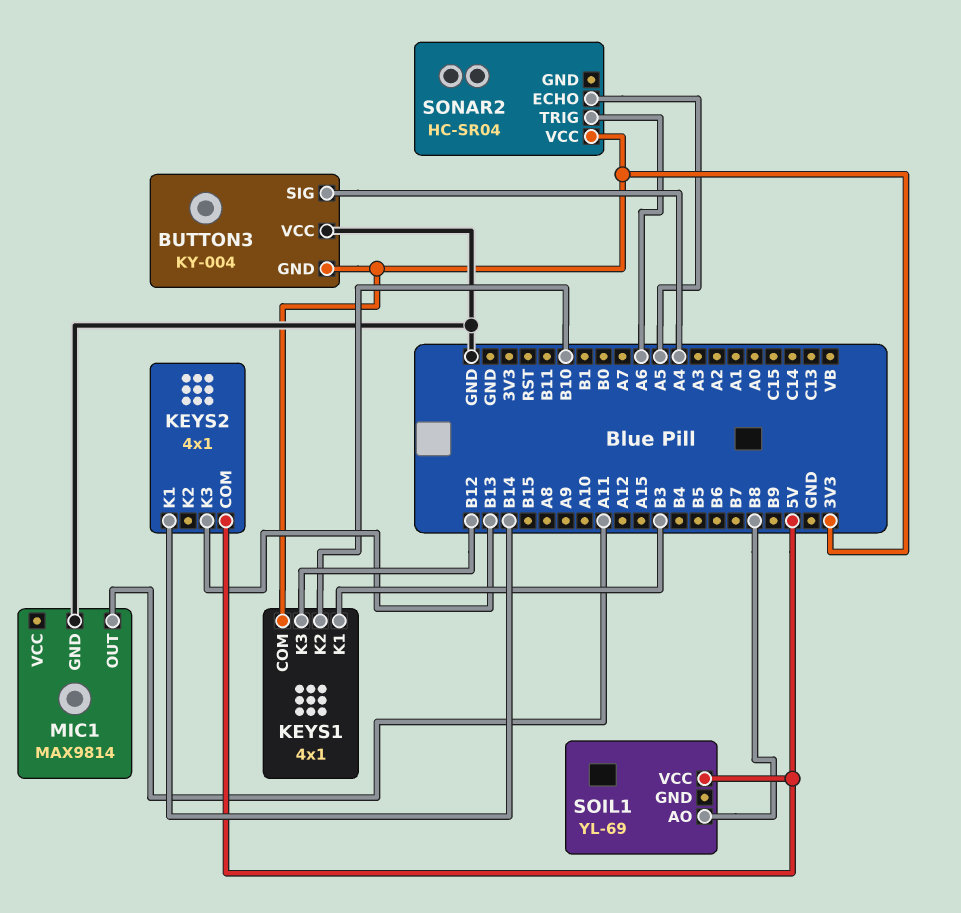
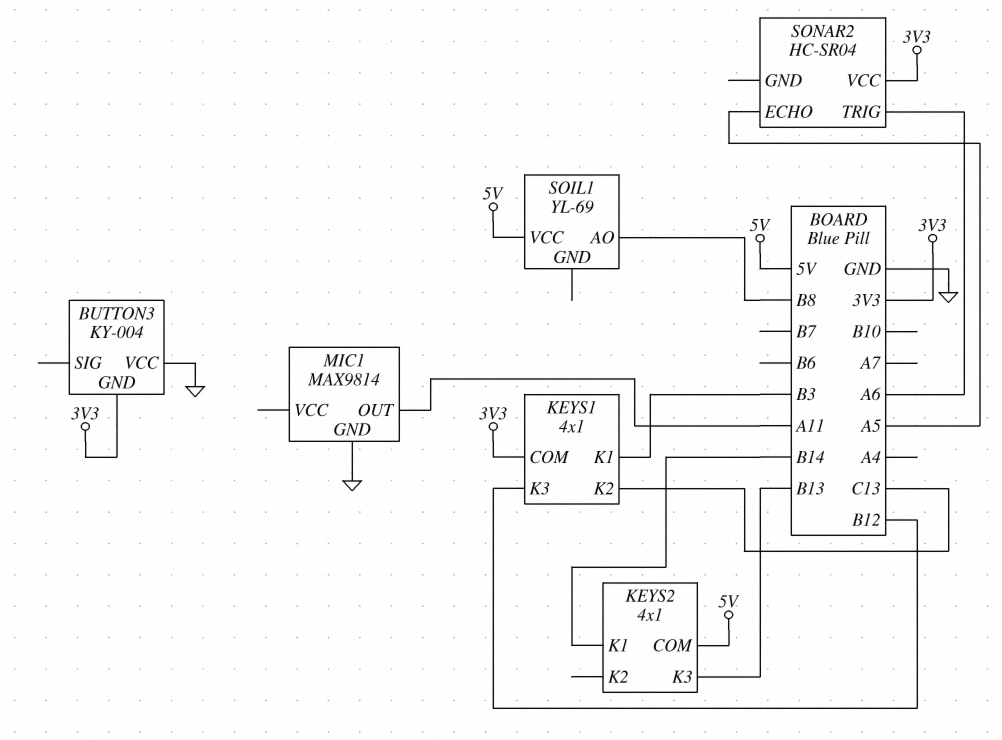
BUTTON3 pin SIG: A4 -> none
KEYS1 pin K2: B10 -> C13

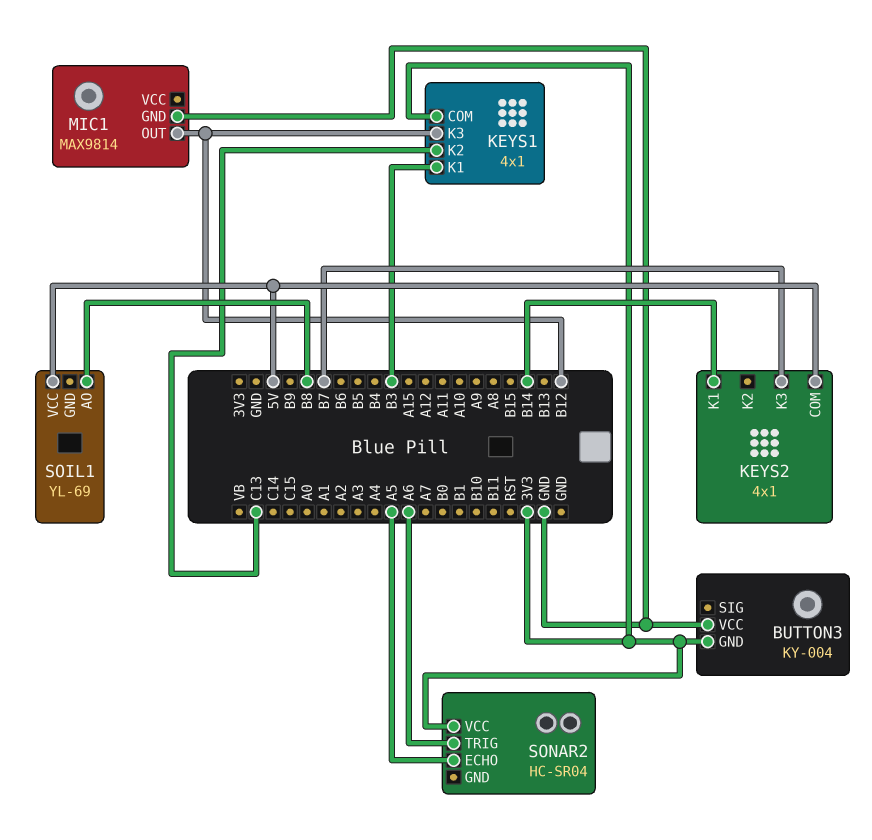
KEYS2 pin K3: B13 -> B7
MIC1 pin OUT: A11 -> B12

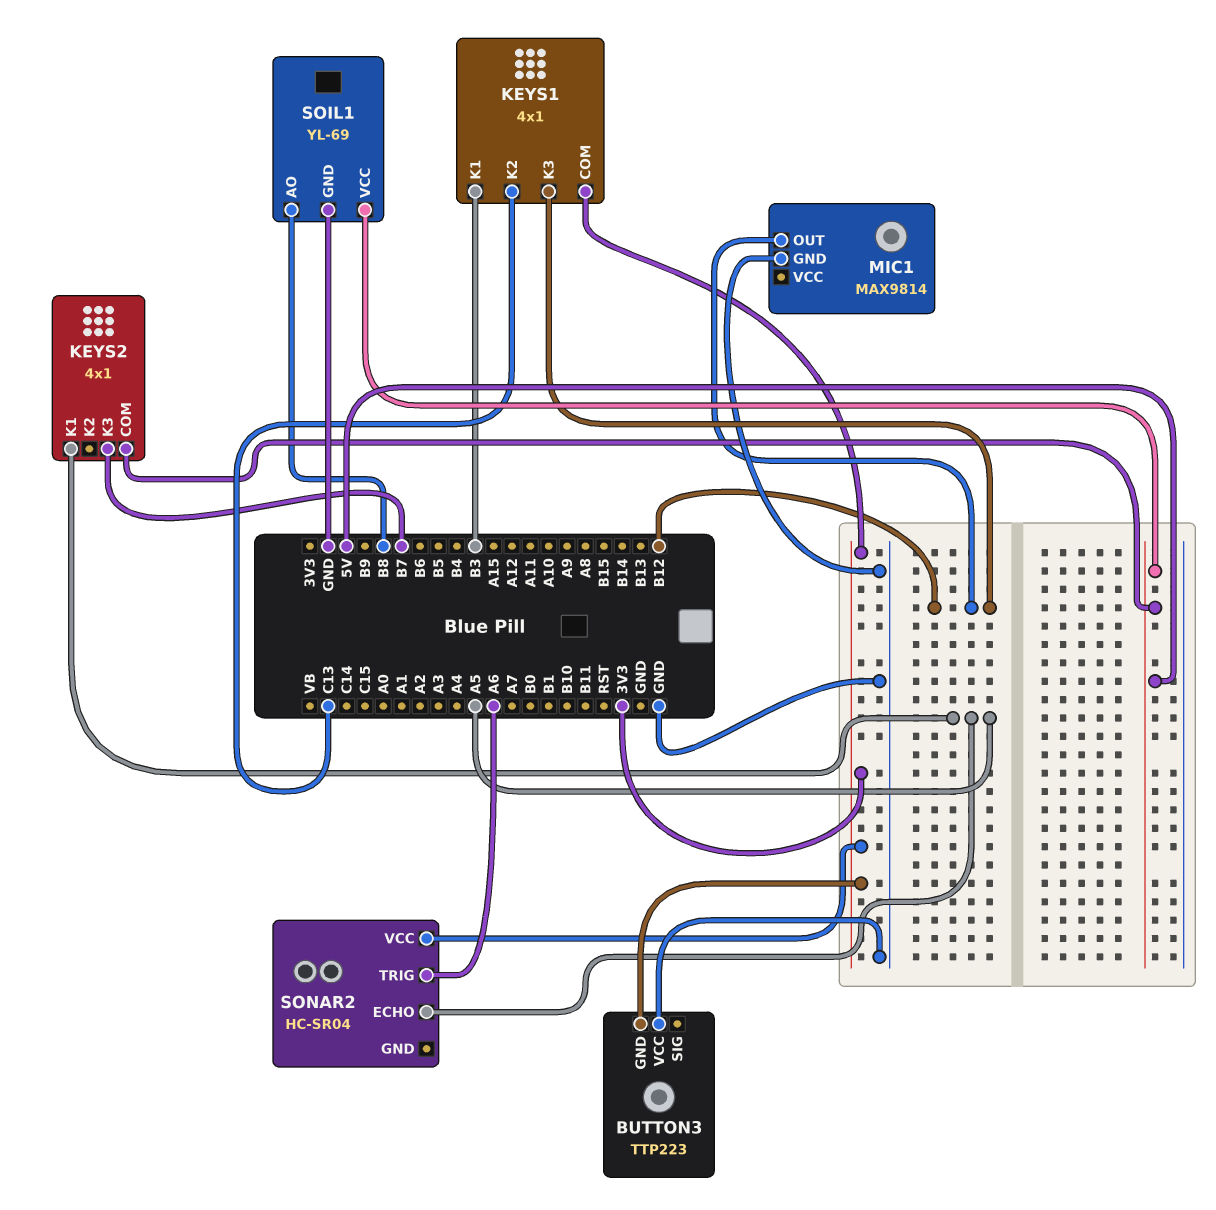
BUTTON3: KY-004 -> TTP223
KEYS2 pin K1: B14 -> A5
SOIL1 pin GND: none -> GND

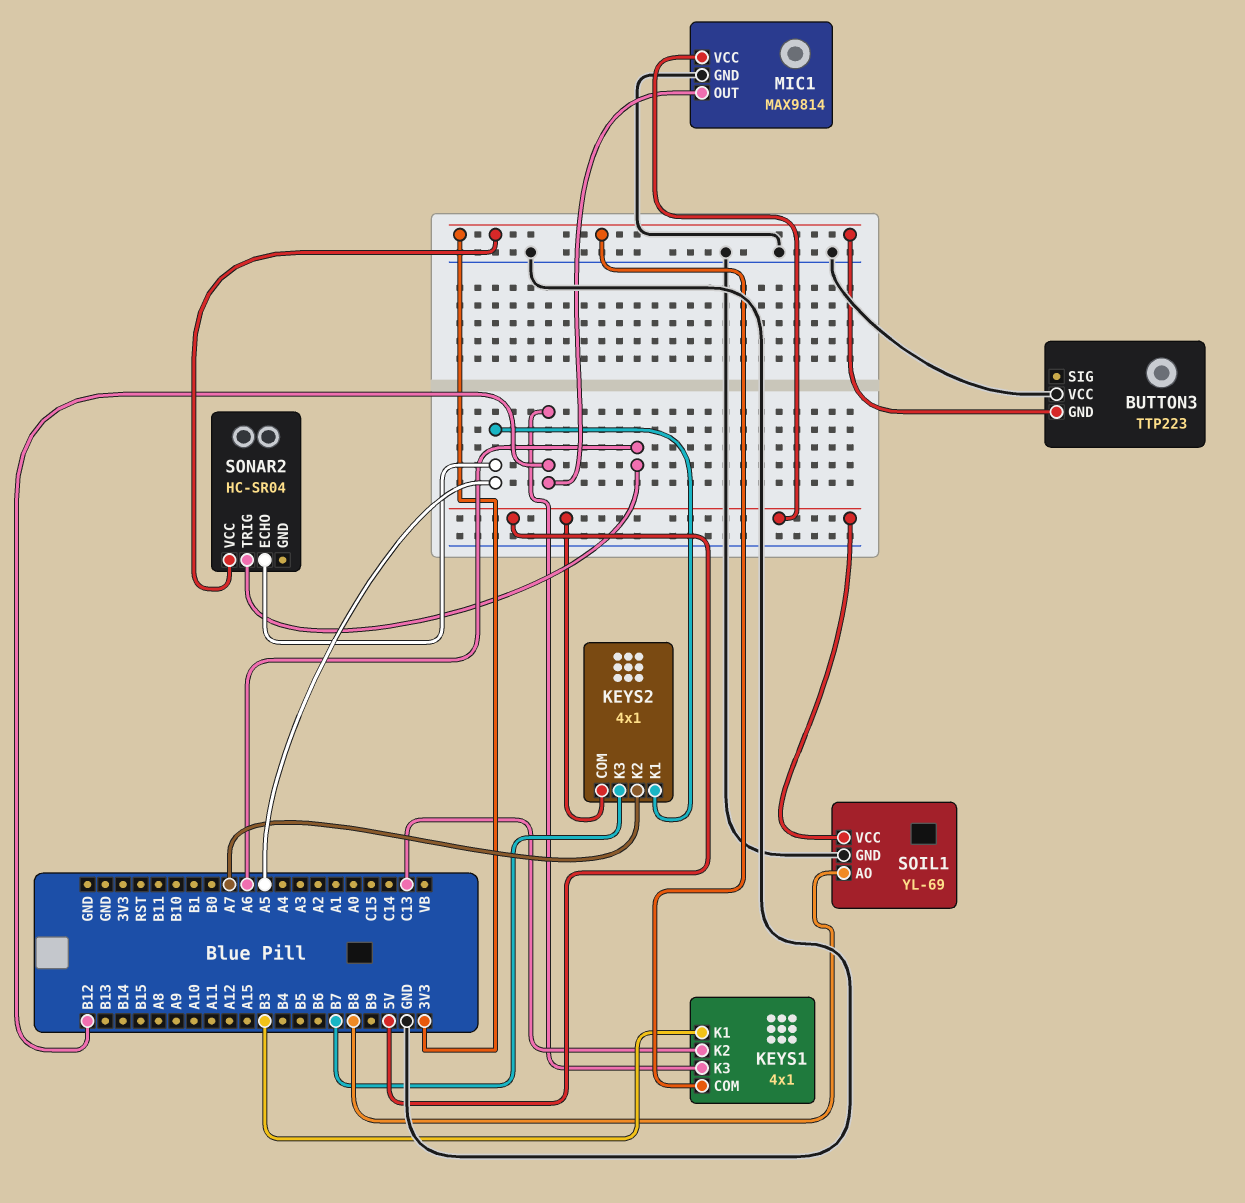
KEYS2 pin K2: none -> A7
MIC1 pin VCC: none -> 5V

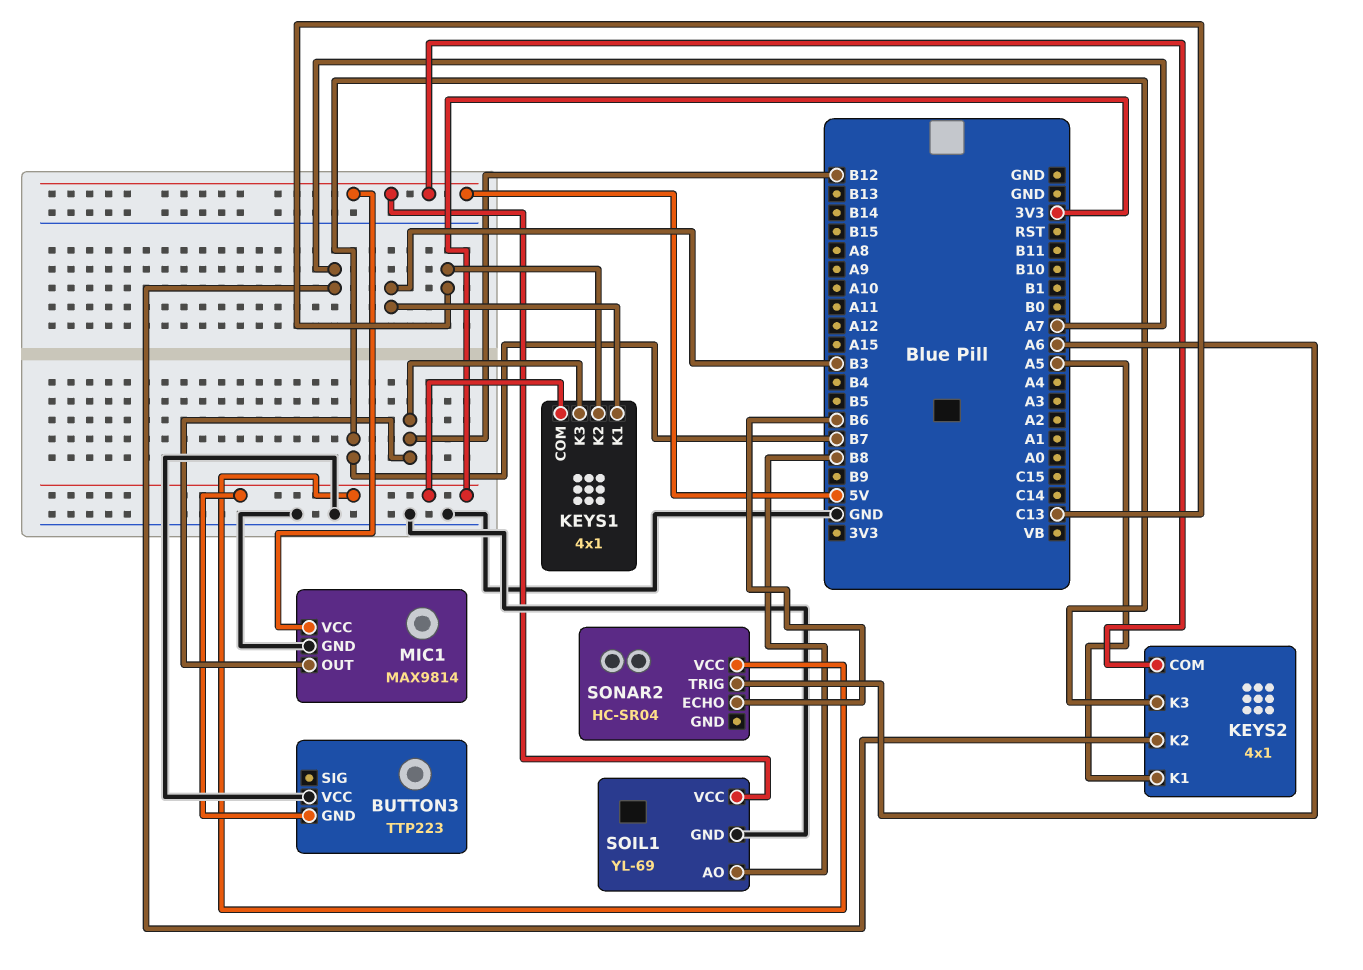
SONAR2 pin ECHO: A5 -> B6

